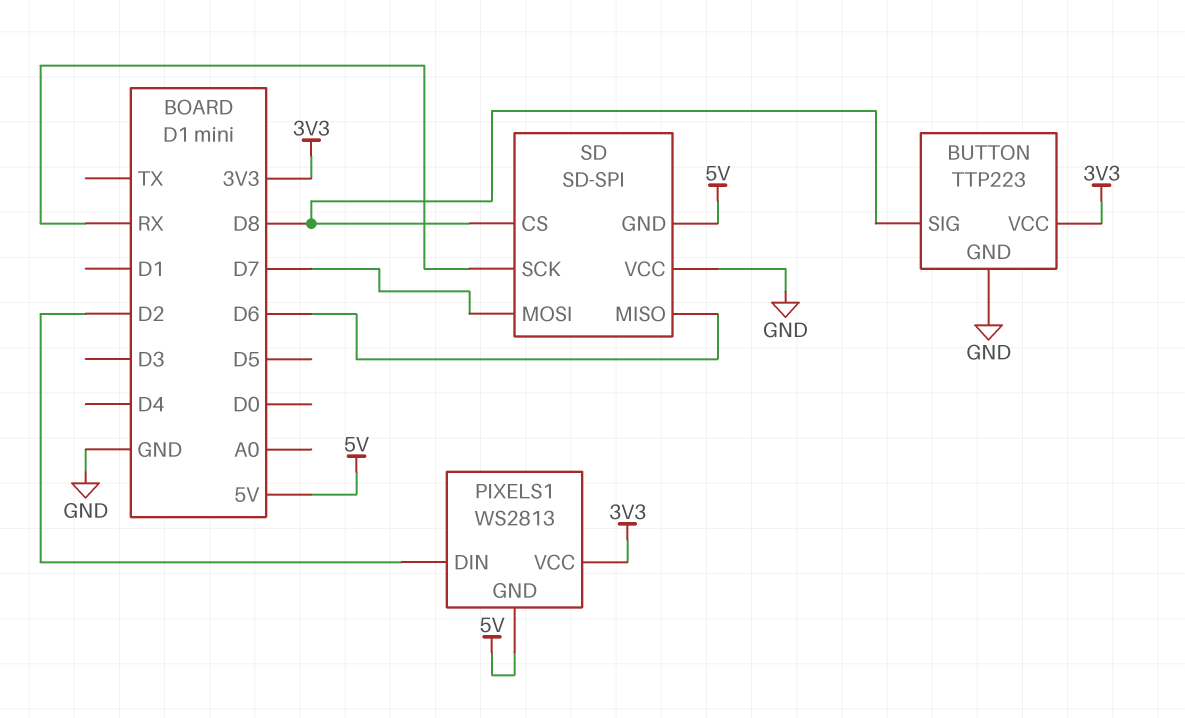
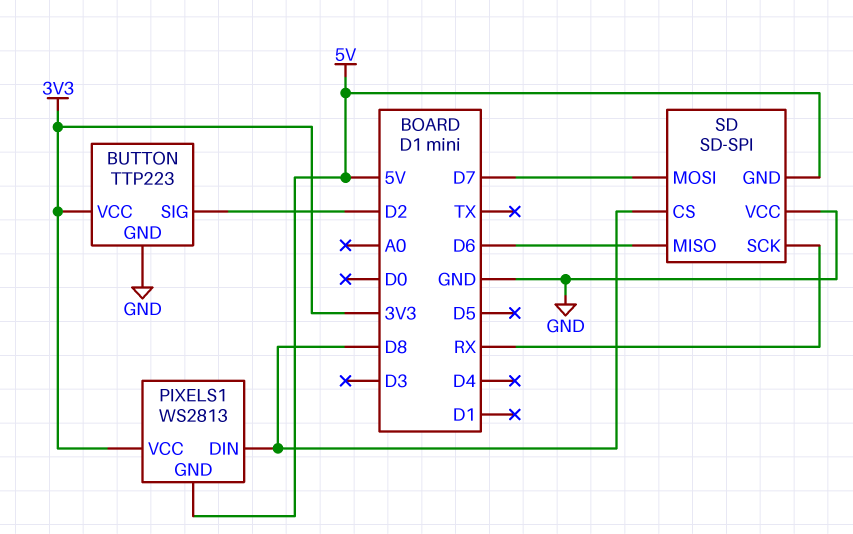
BUTTON pin SIG: D8 -> D2
PIXELS1 pin DIN: D2 -> D8

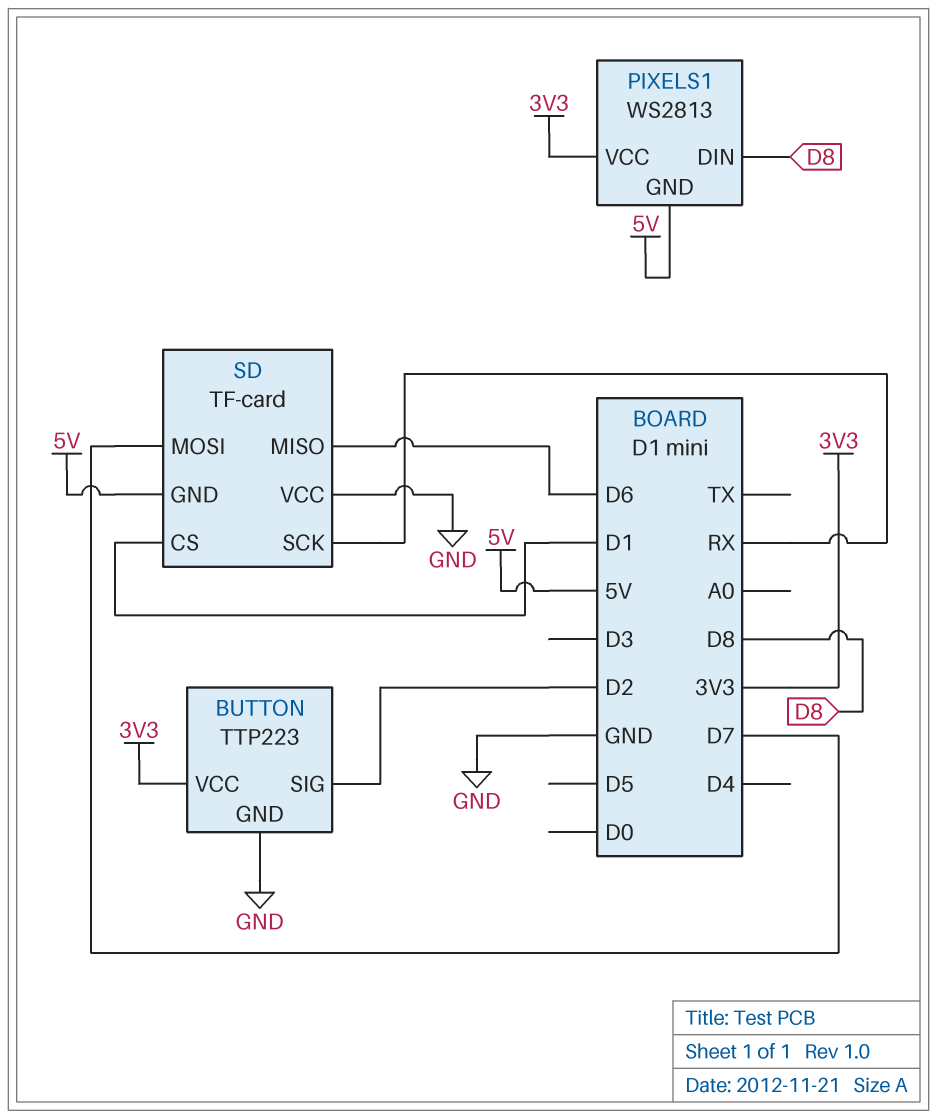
SD: SD-SPI -> TF-card
SD pin CS: D8 -> D1

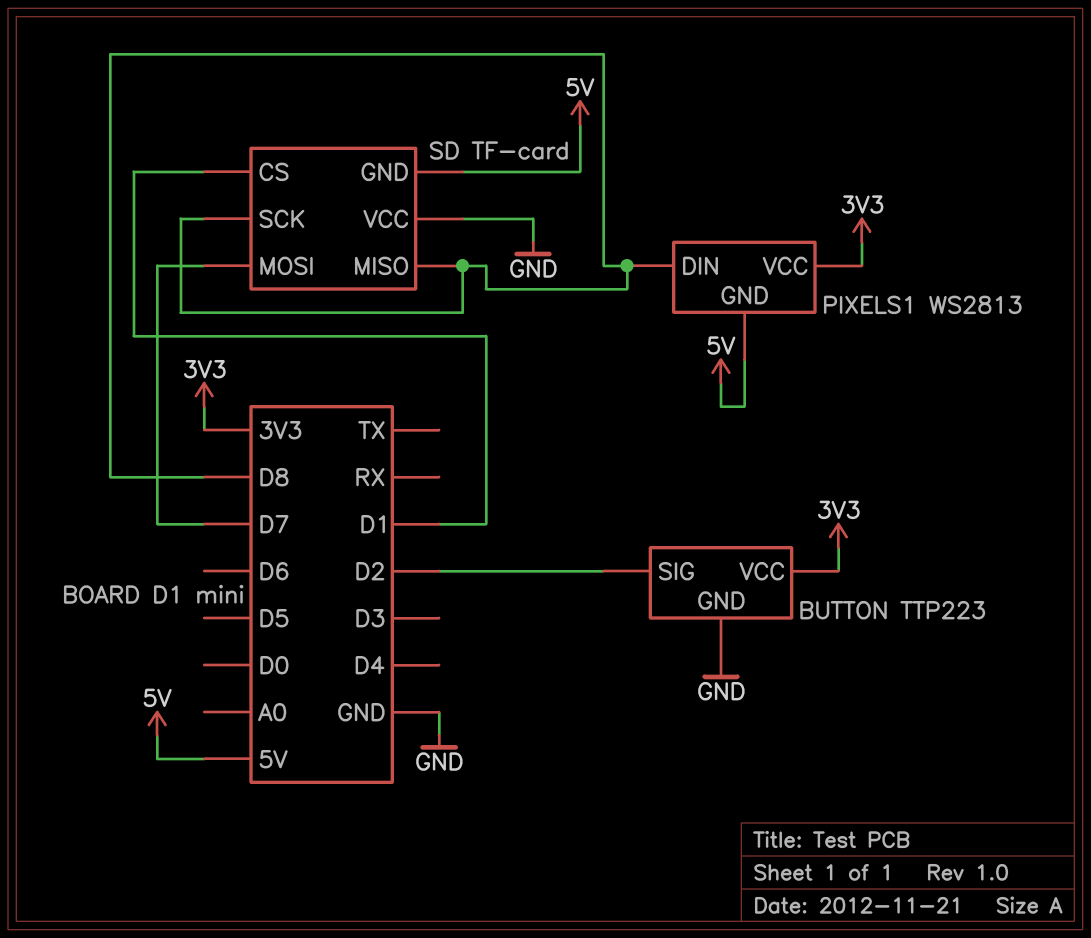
SD pin MISO: D6 -> D8
SD pin SCK: RX -> D8

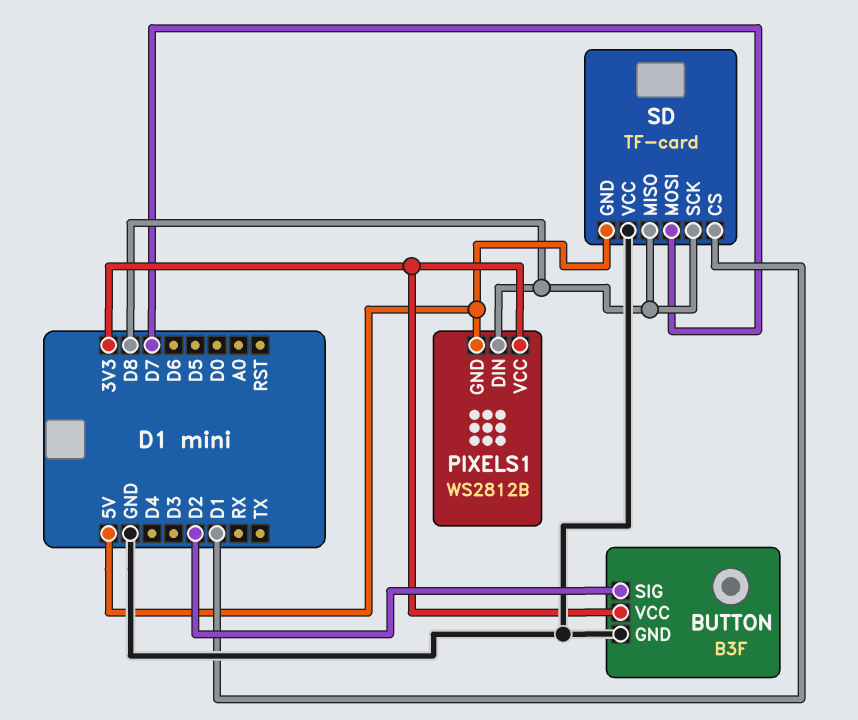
BUTTON: TTP223 -> B3F
PIXELS1: WS2813 -> WS2812B

